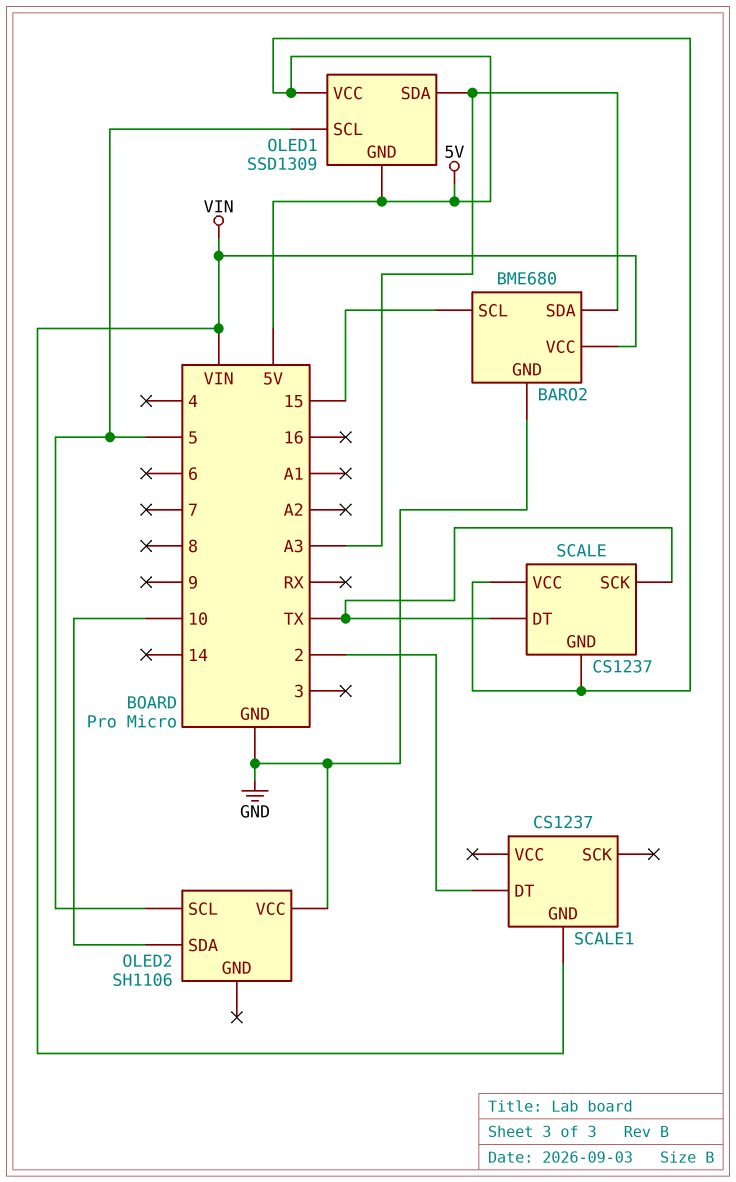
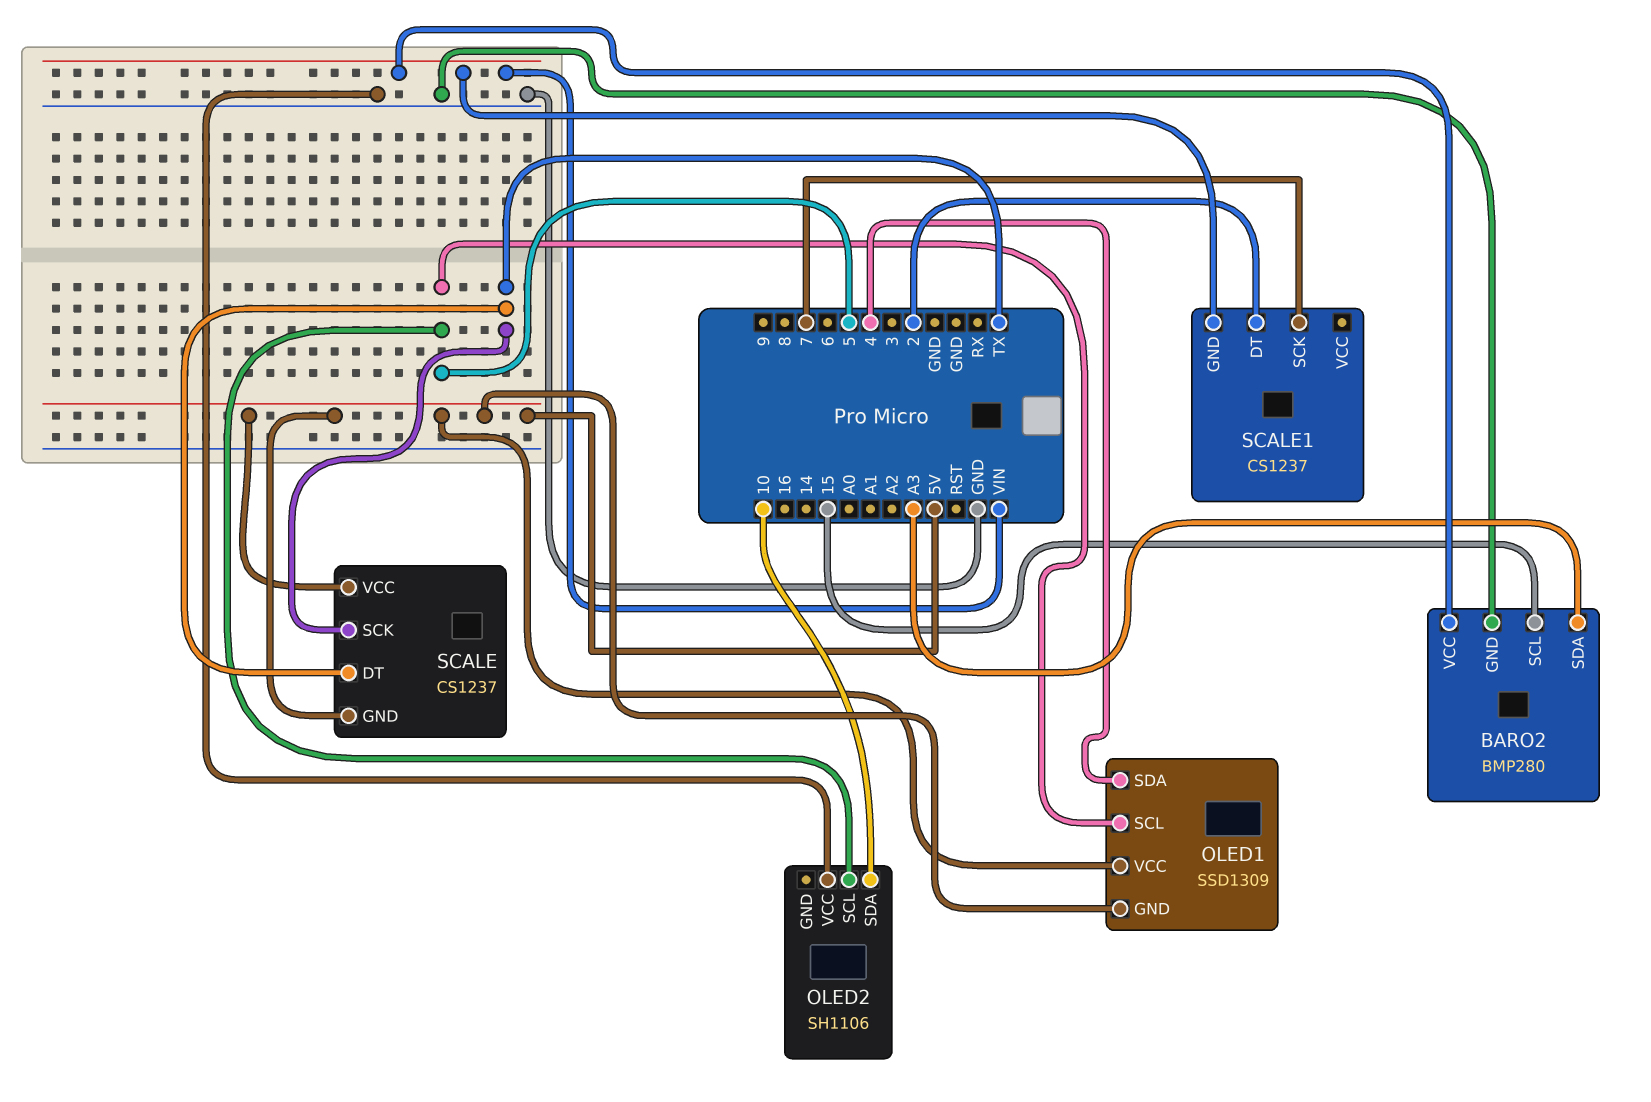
BARO2: BME680 -> BMP280
OLED1 pin SDA: A3 -> 4
SCALE1 pin SCK: none -> 7

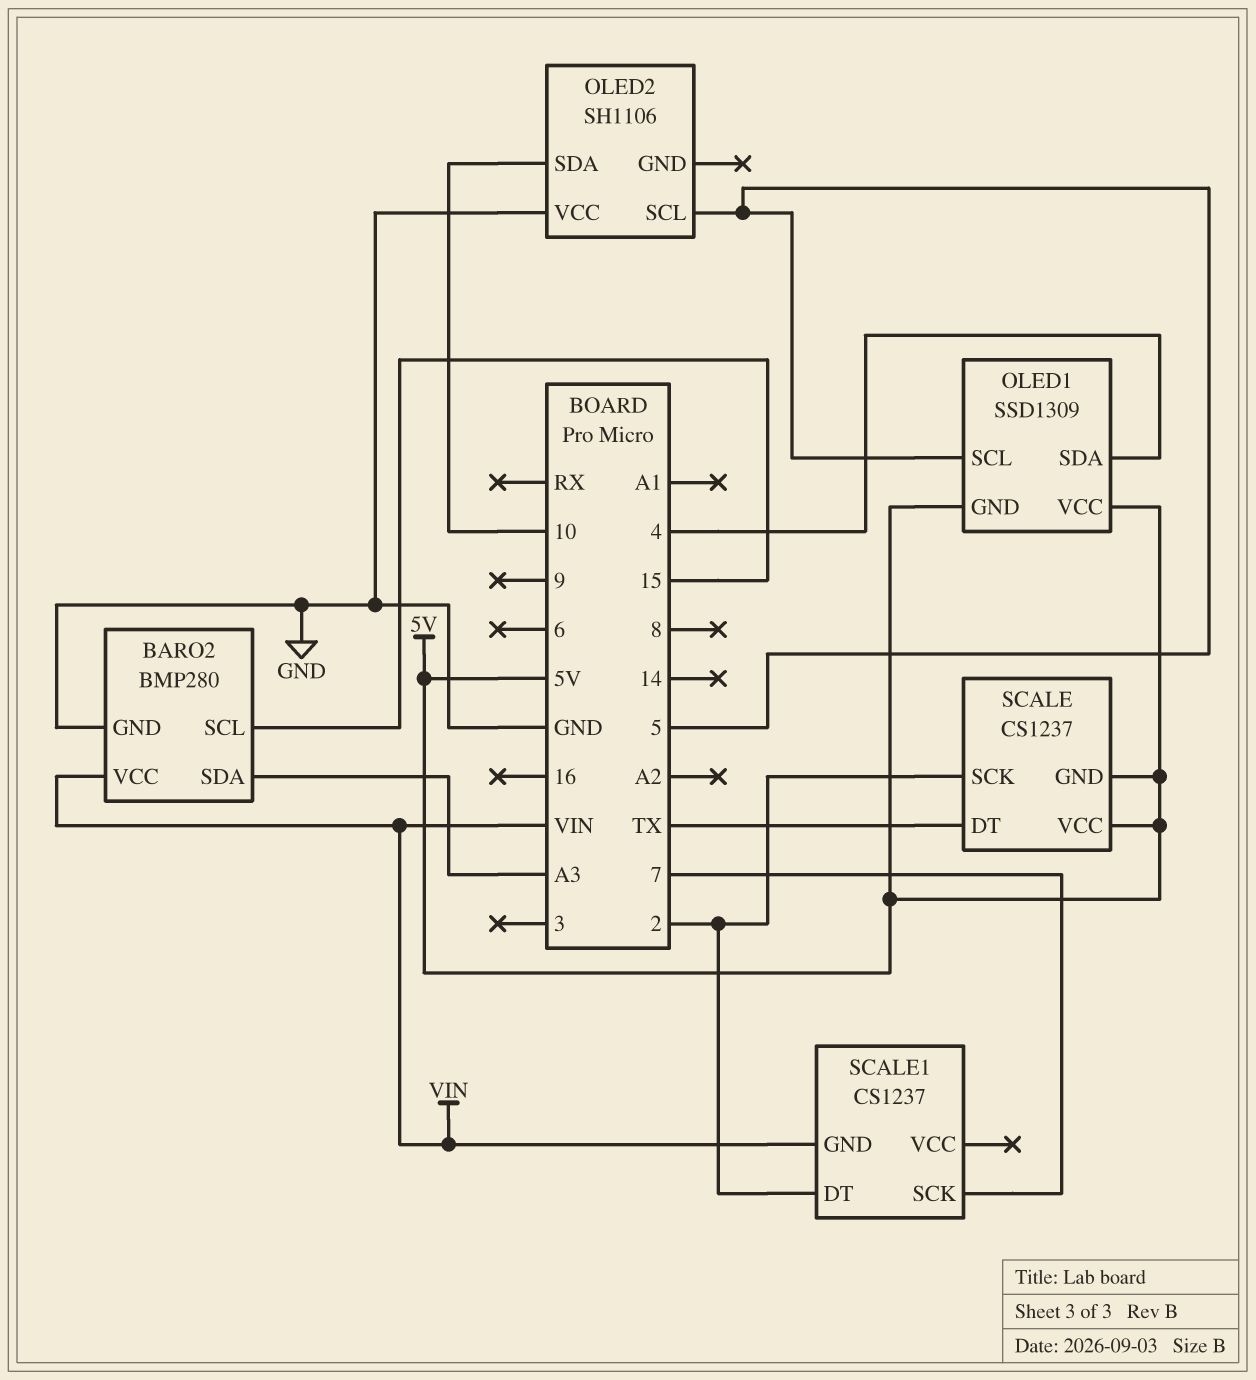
SCALE pin SCK: TX -> 2

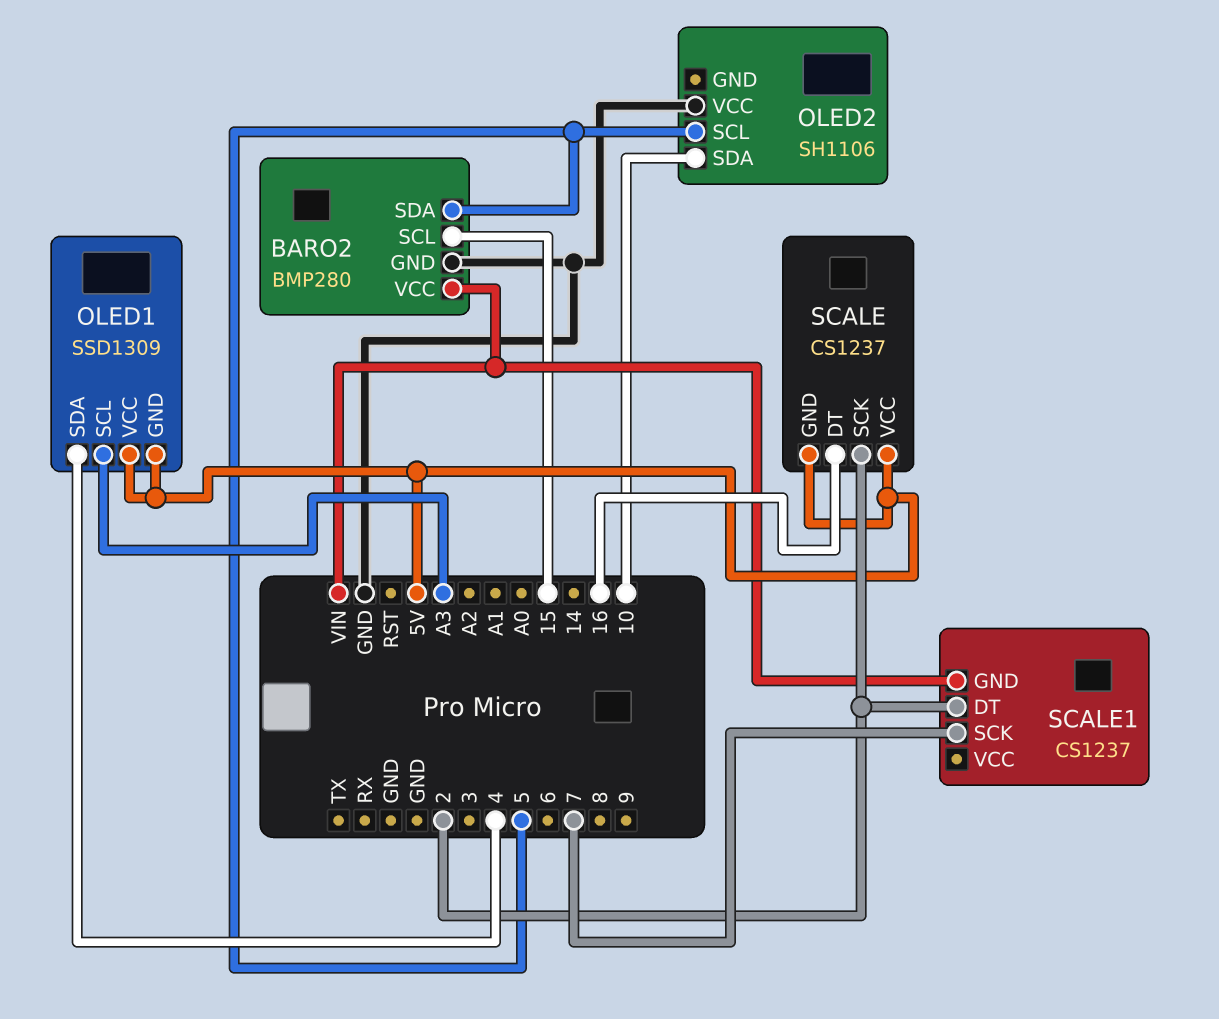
BARO2 pin SDA: A3 -> 5
OLED1 pin SCL: 5 -> A3
SCALE pin DT: TX -> 16

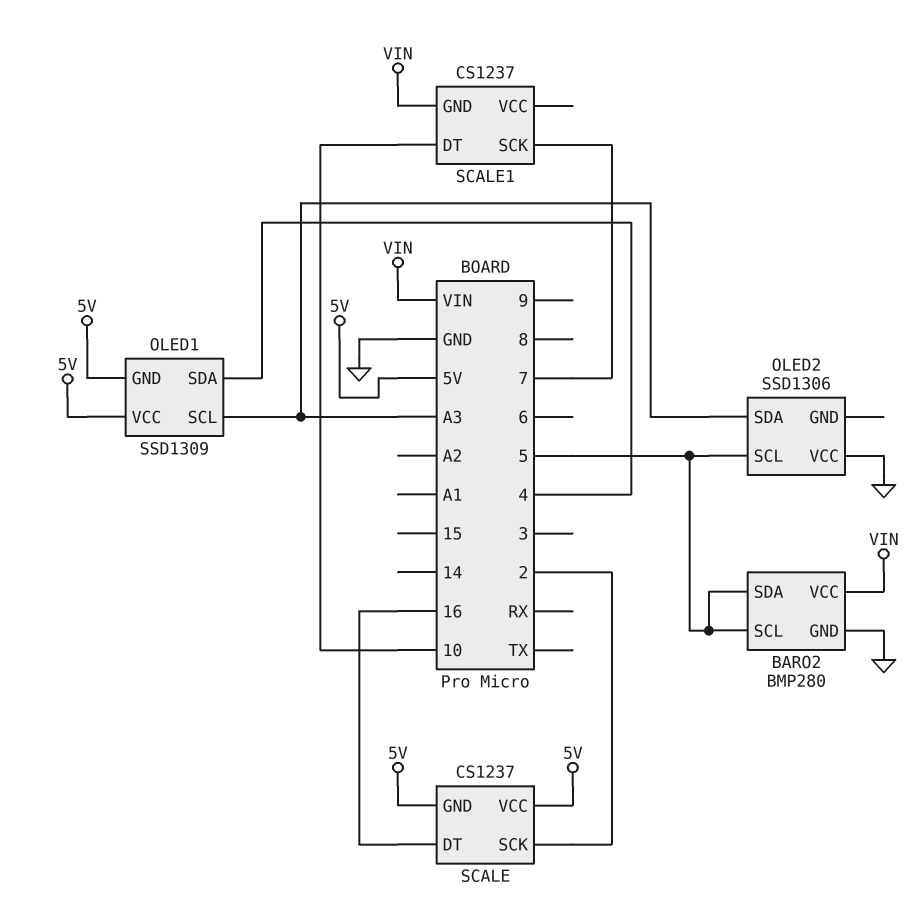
BARO2 pin SCL: 15 -> 5
OLED2: SH1106 -> SSD1306
OLED2 pin SDA: 10 -> A3
SCALE1 pin DT: 2 -> 10

